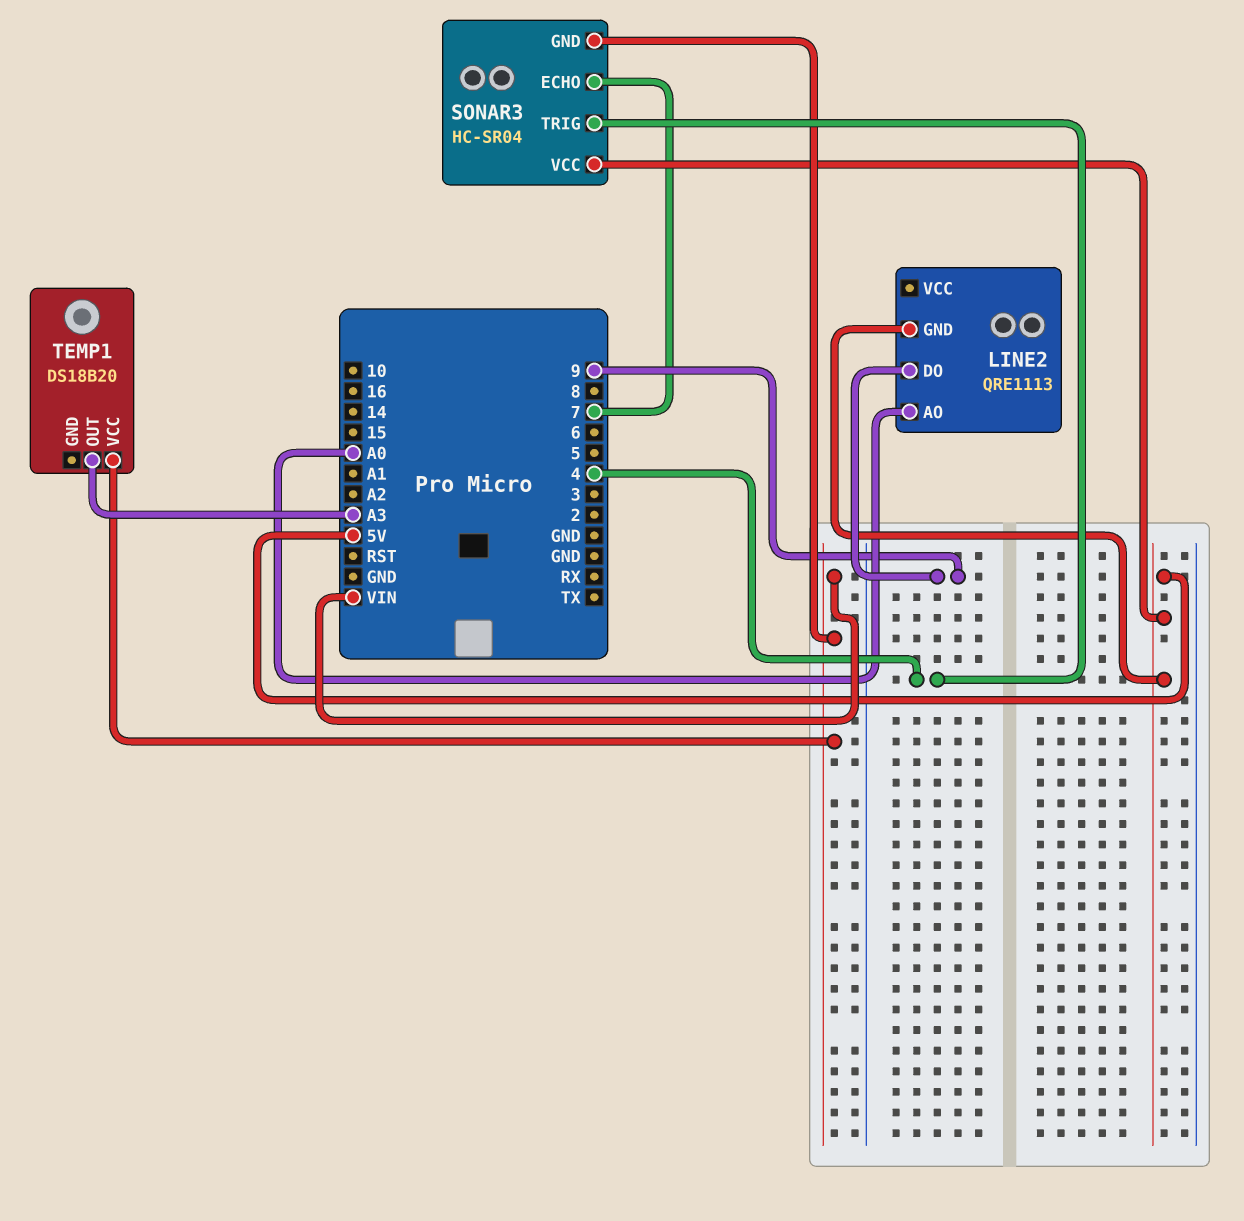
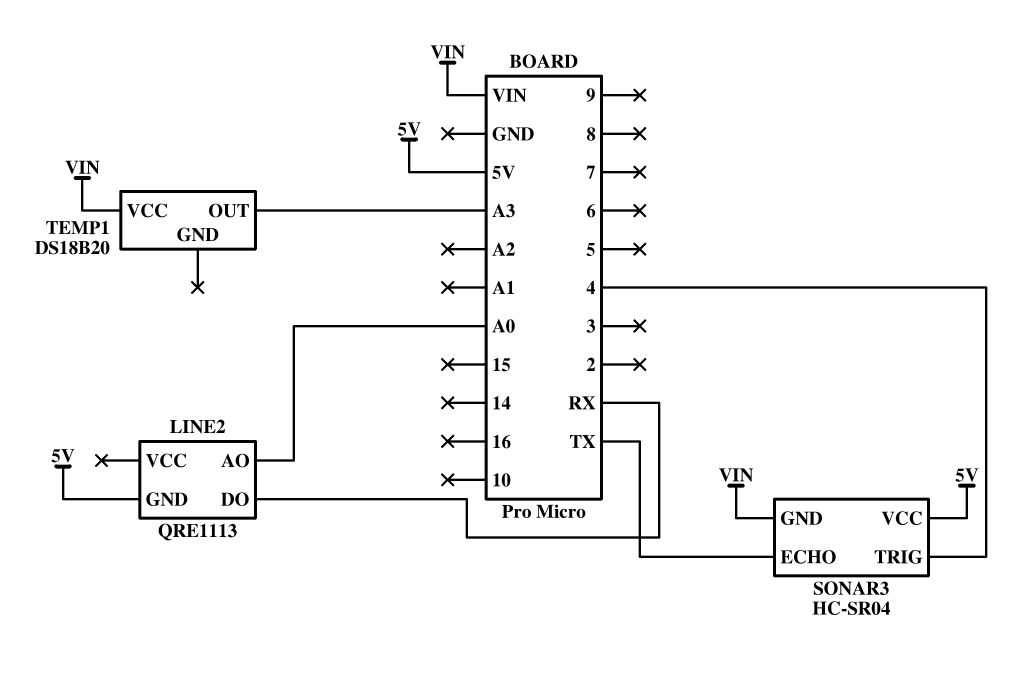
LINE2 pin DO: 9 -> RX
SONAR3 pin ECHO: 7 -> TX

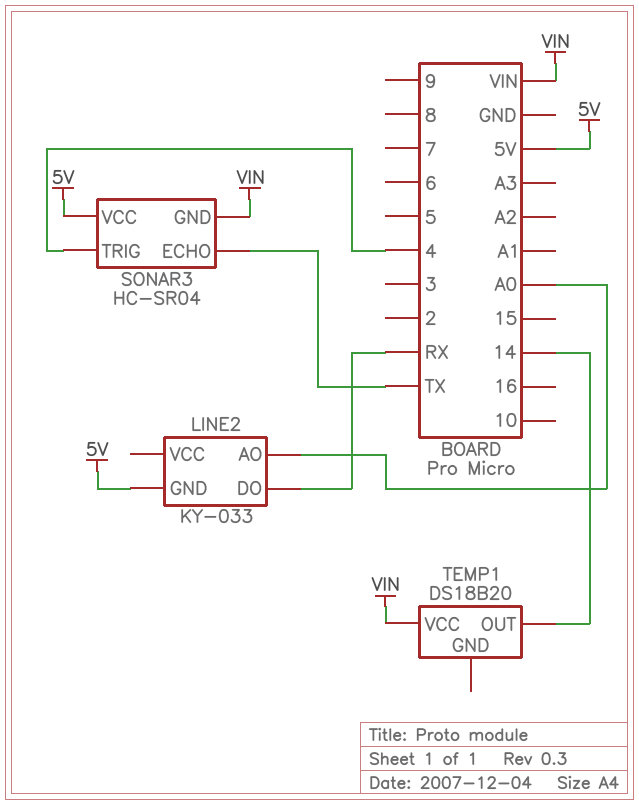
LINE2: QRE1113 -> KY-033
TEMP1 pin OUT: A3 -> 14

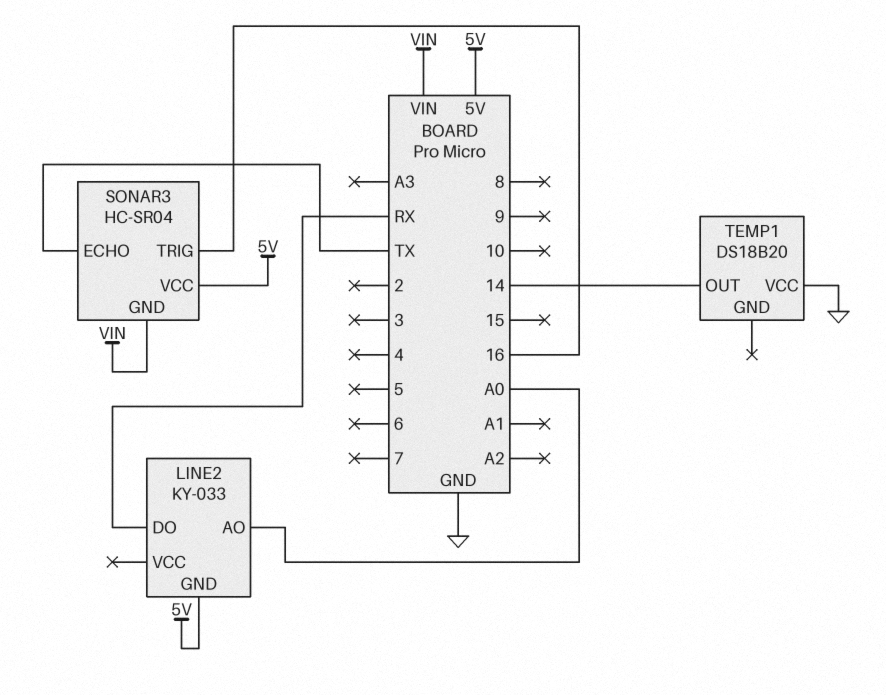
SONAR3 pin TRIG: 4 -> 16
TEMP1 pin VCC: VIN -> GND

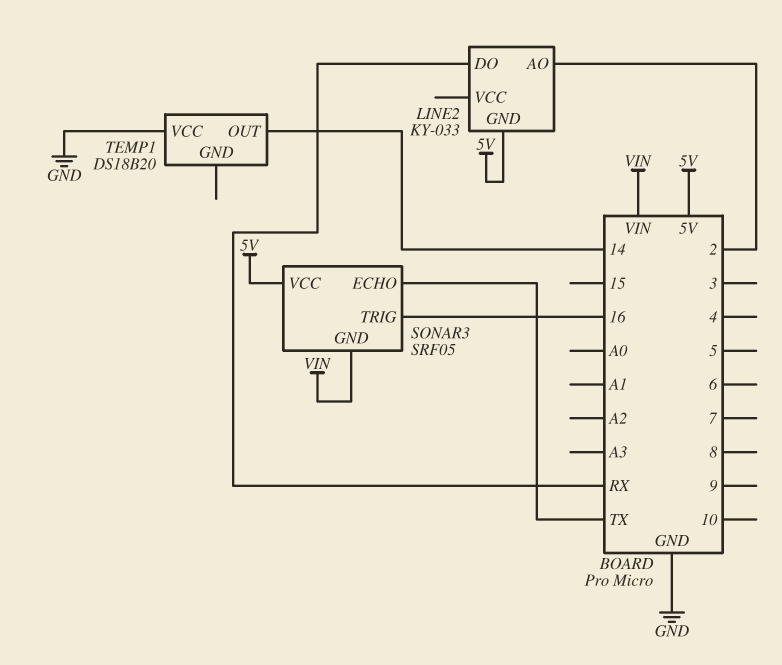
LINE2 pin AO: A0 -> 2
SONAR3: HC-SR04 -> SRF05

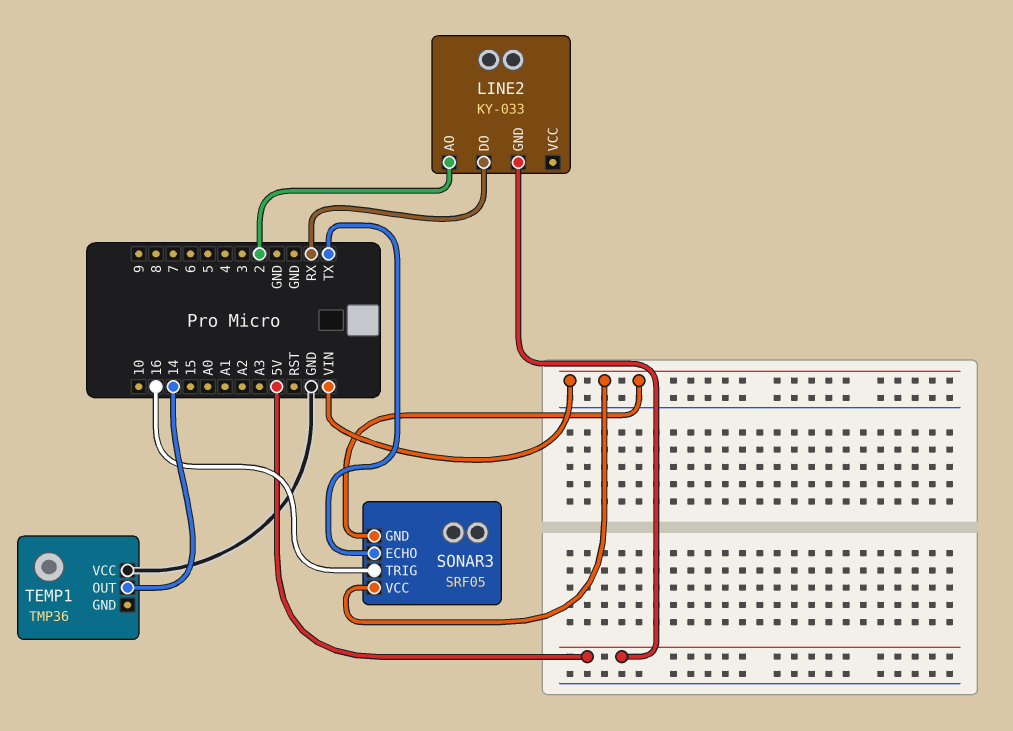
SONAR3 pin VCC: 5V -> VIN
TEMP1: DS18B20 -> TMP36

